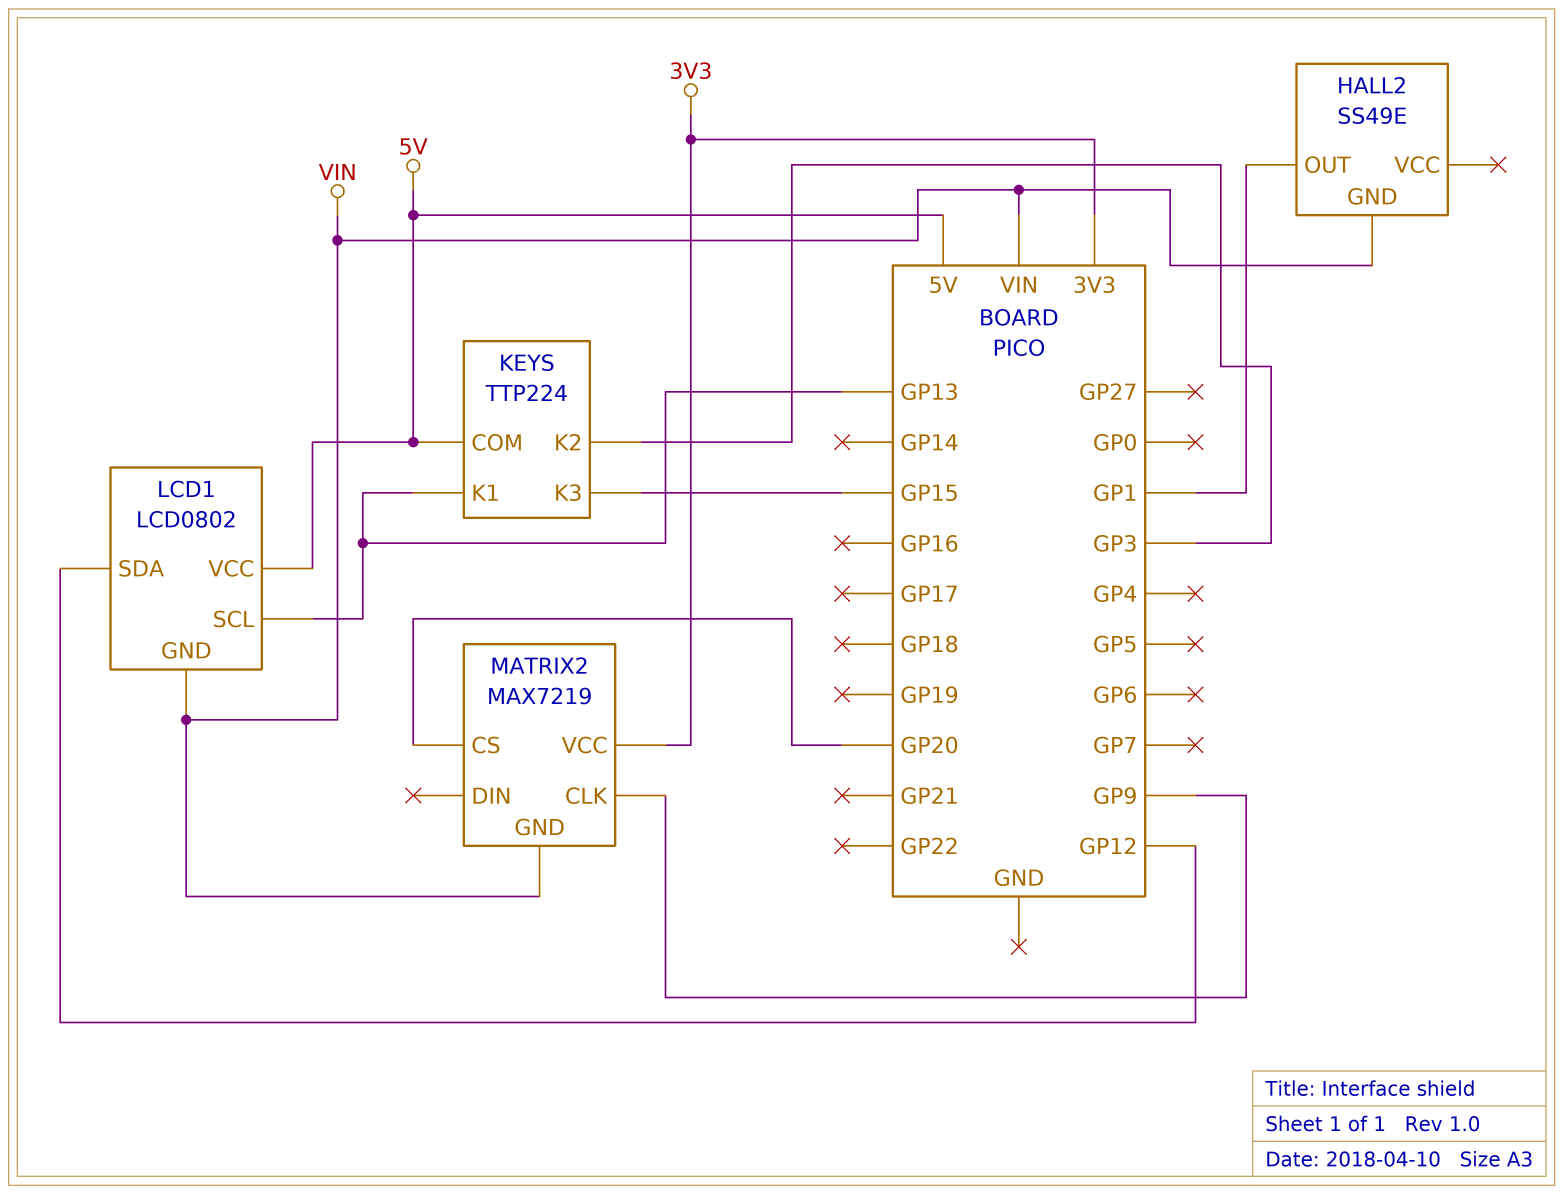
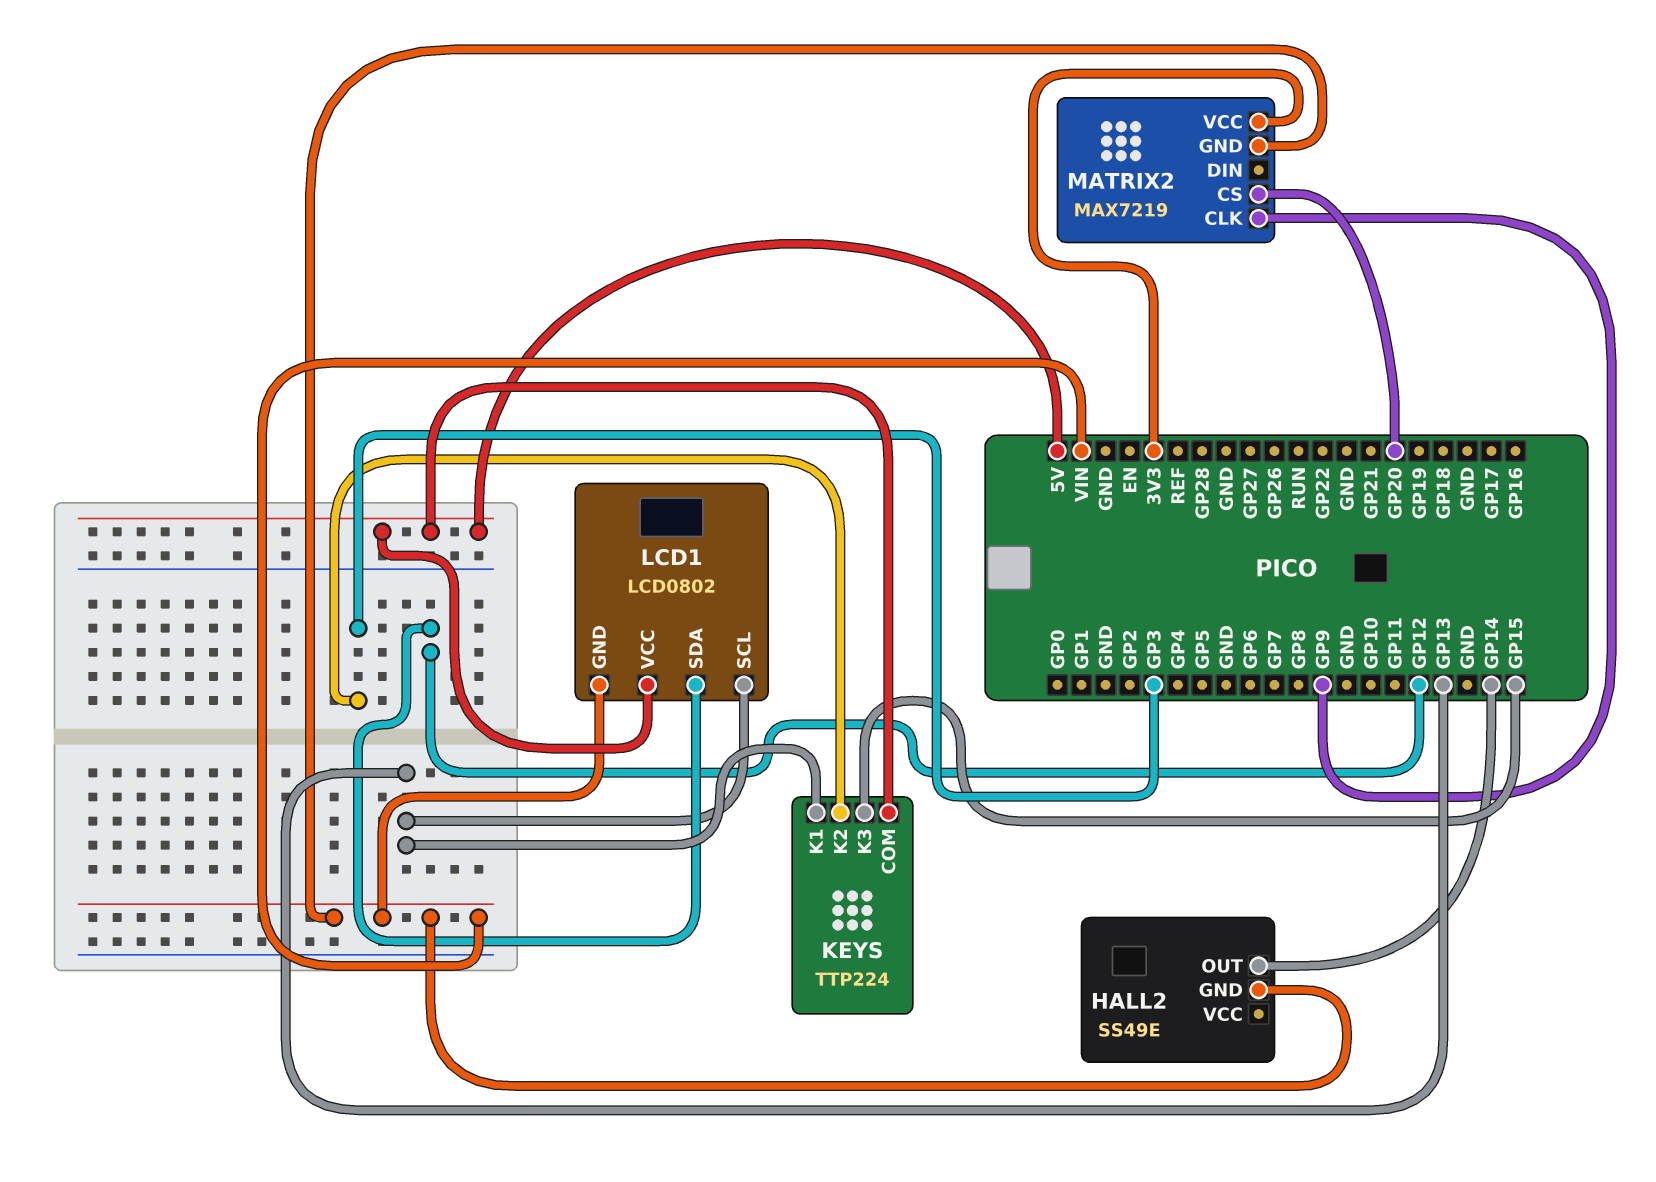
HALL2 pin OUT: GP1 -> GP14

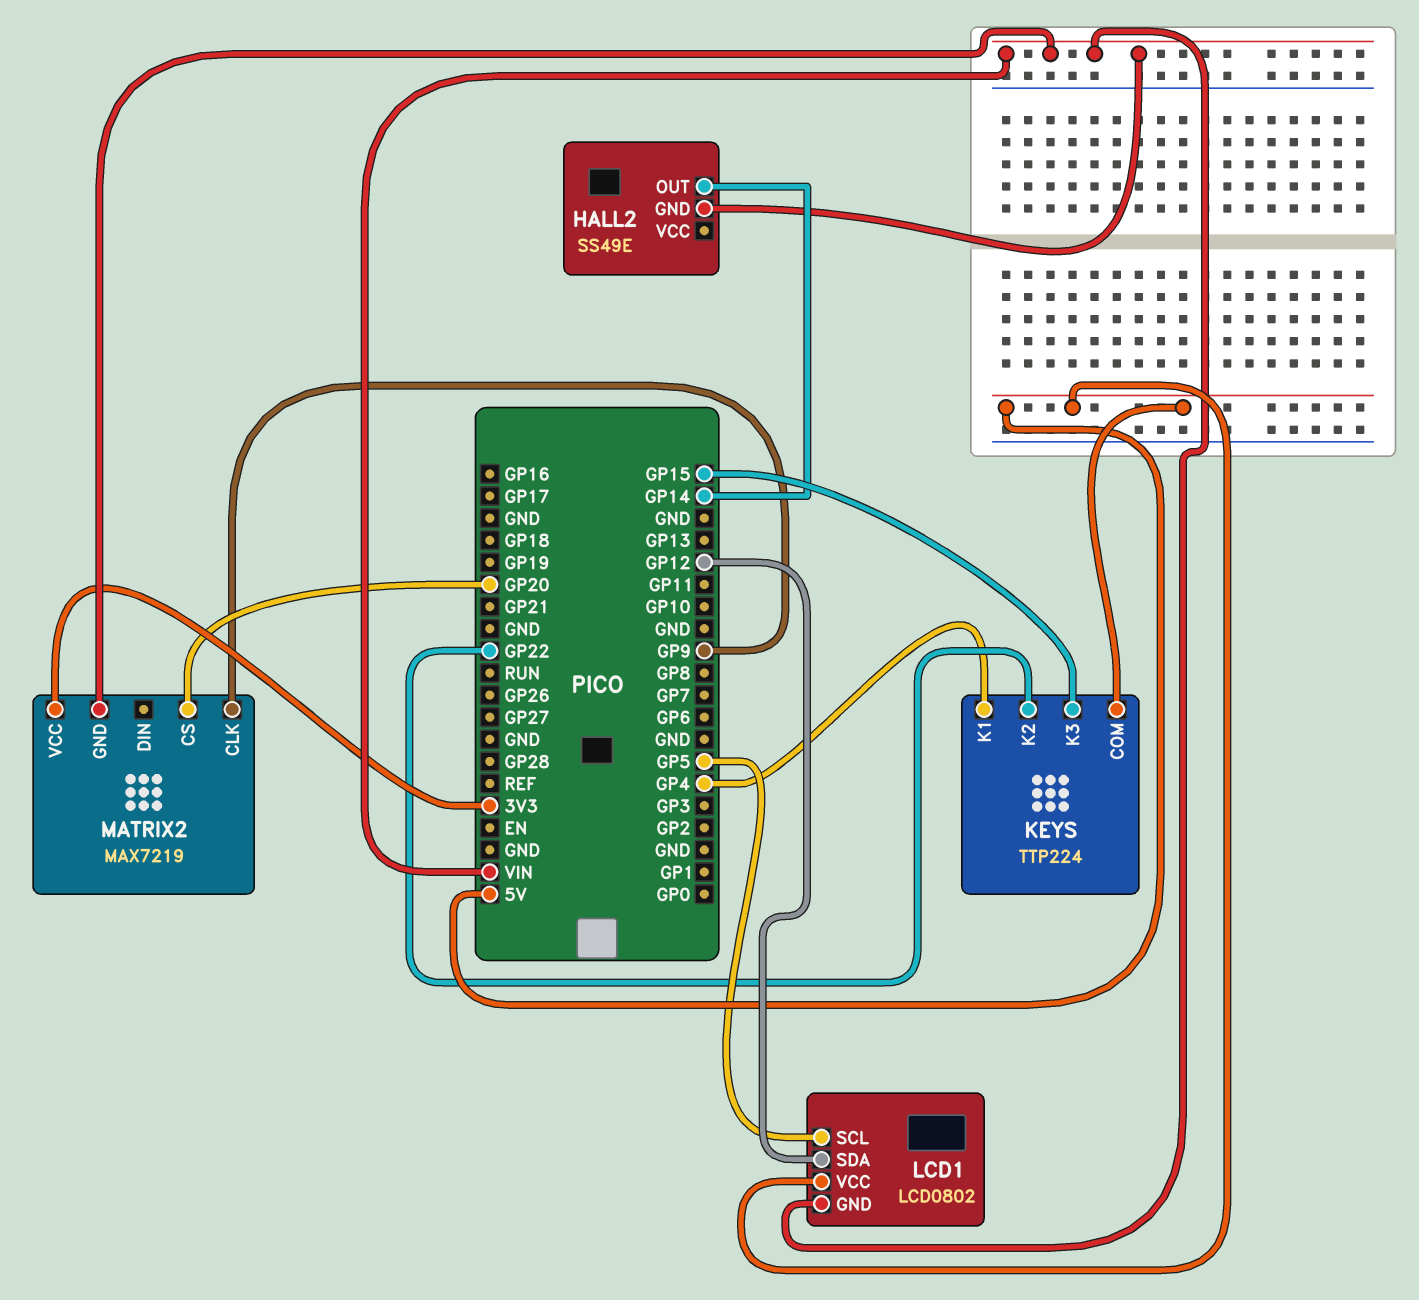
KEYS pin K1: GP13 -> GP4
KEYS pin K2: GP3 -> GP22
LCD1 pin SCL: GP13 -> GP5

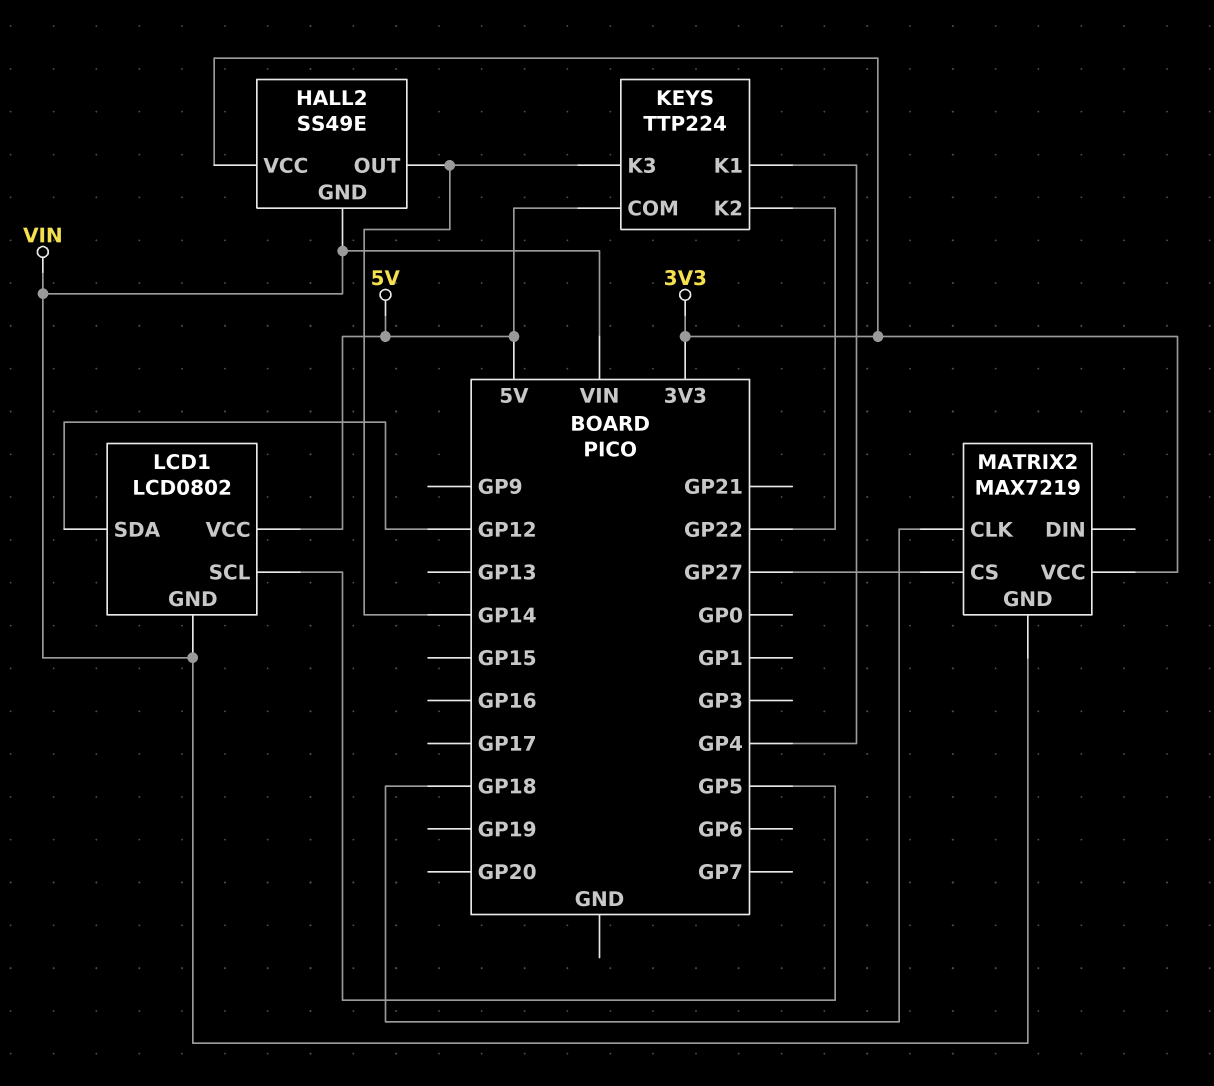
HALL2 pin VCC: none -> 3V3
KEYS pin K3: GP15 -> GP14
MATRIX2 pin CLK: GP9 -> GP18
MATRIX2 pin CS: GP20 -> GP27

